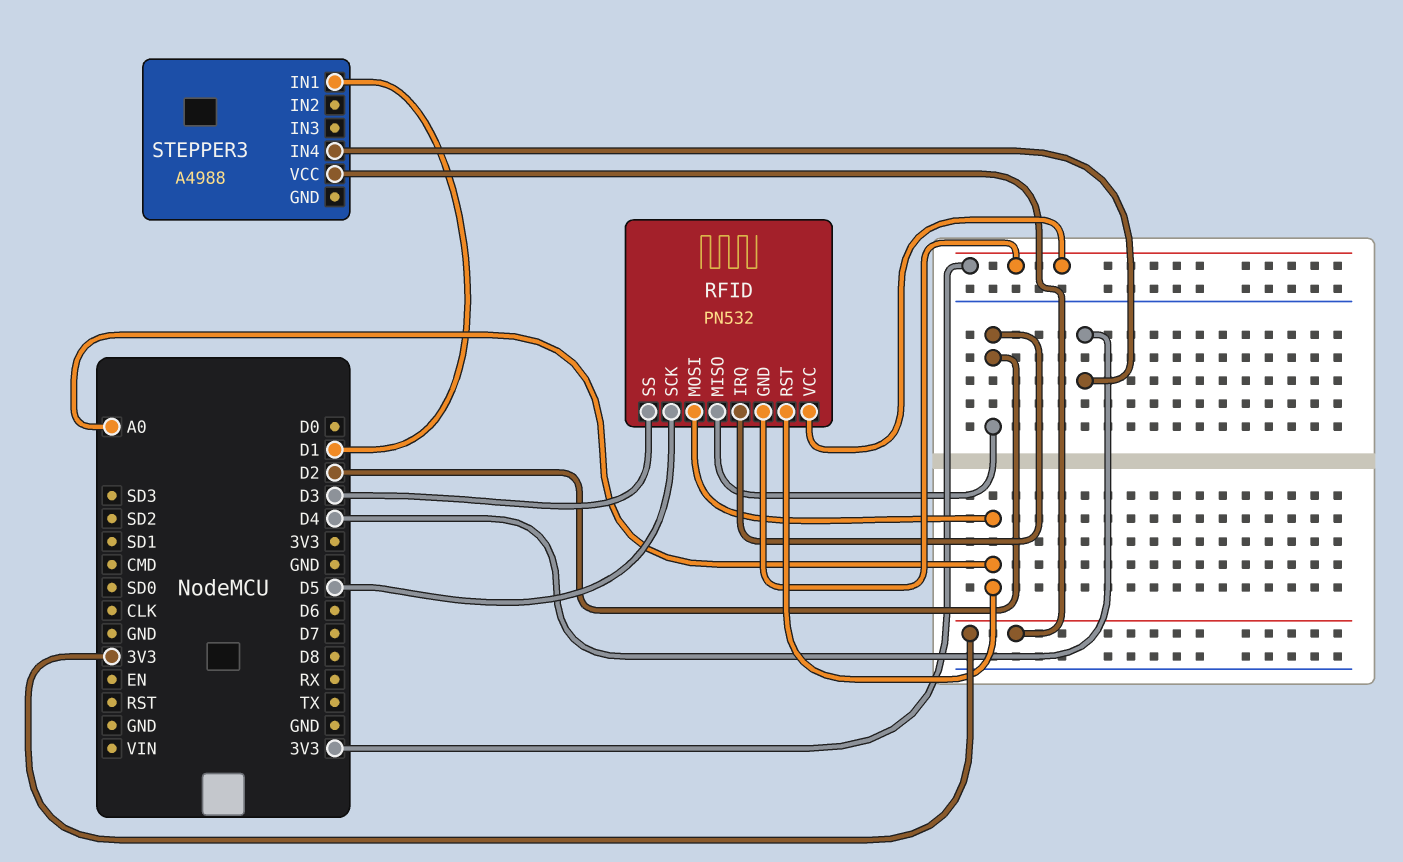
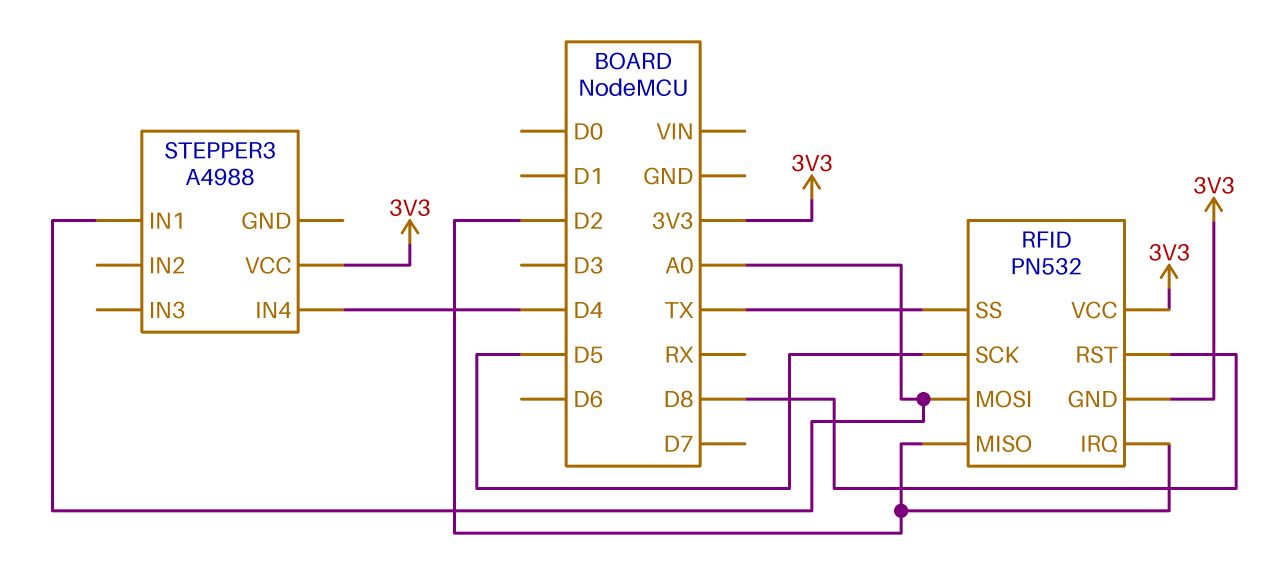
RFID pin RST: A0 -> D8
RFID pin SS: D3 -> TX
STEPPER3 pin IN1: D1 -> A0

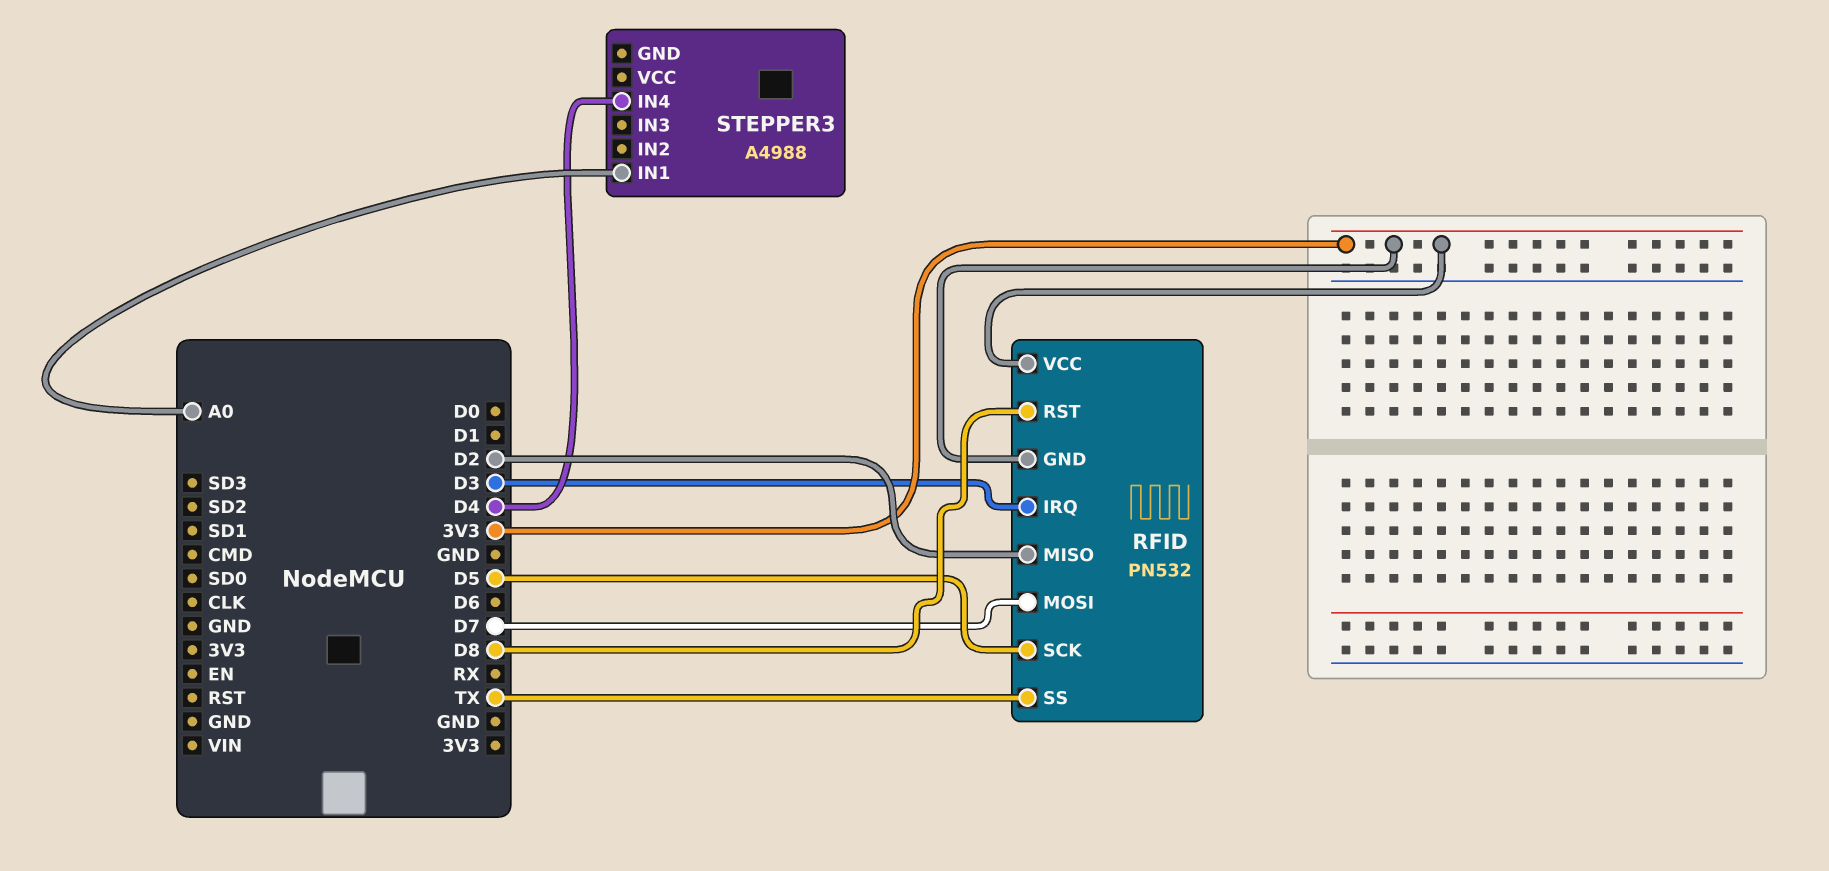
RFID pin IRQ: D2 -> D3
RFID pin MOSI: A0 -> D7
STEPPER3 pin VCC: 3V3 -> none

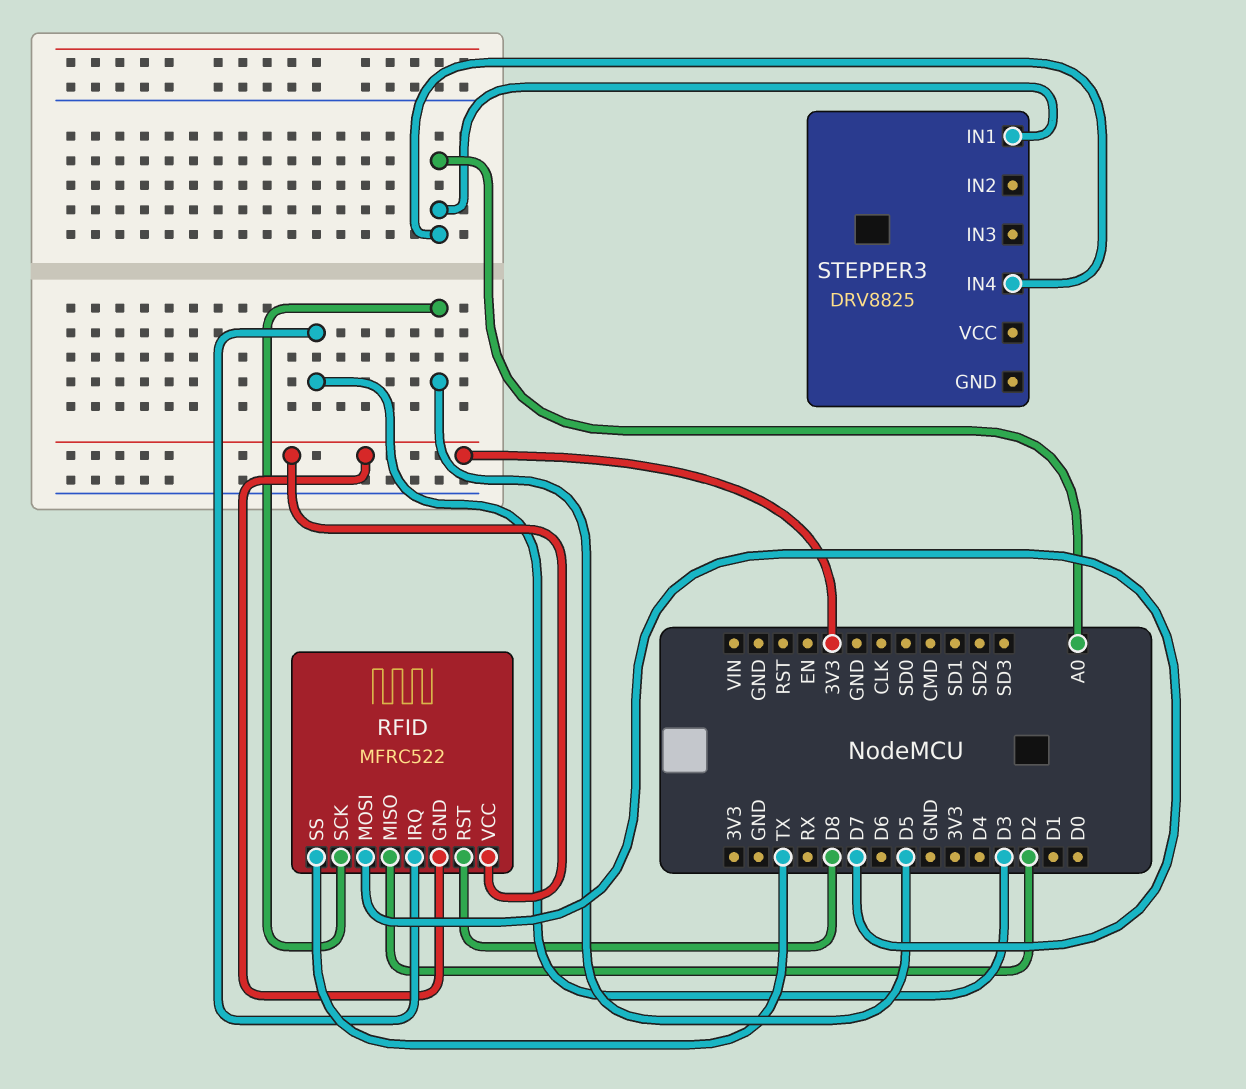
RFID: PN532 -> MFRC522
STEPPER3: A4988 -> DRV8825
STEPPER3 pin IN4: D4 -> A0

